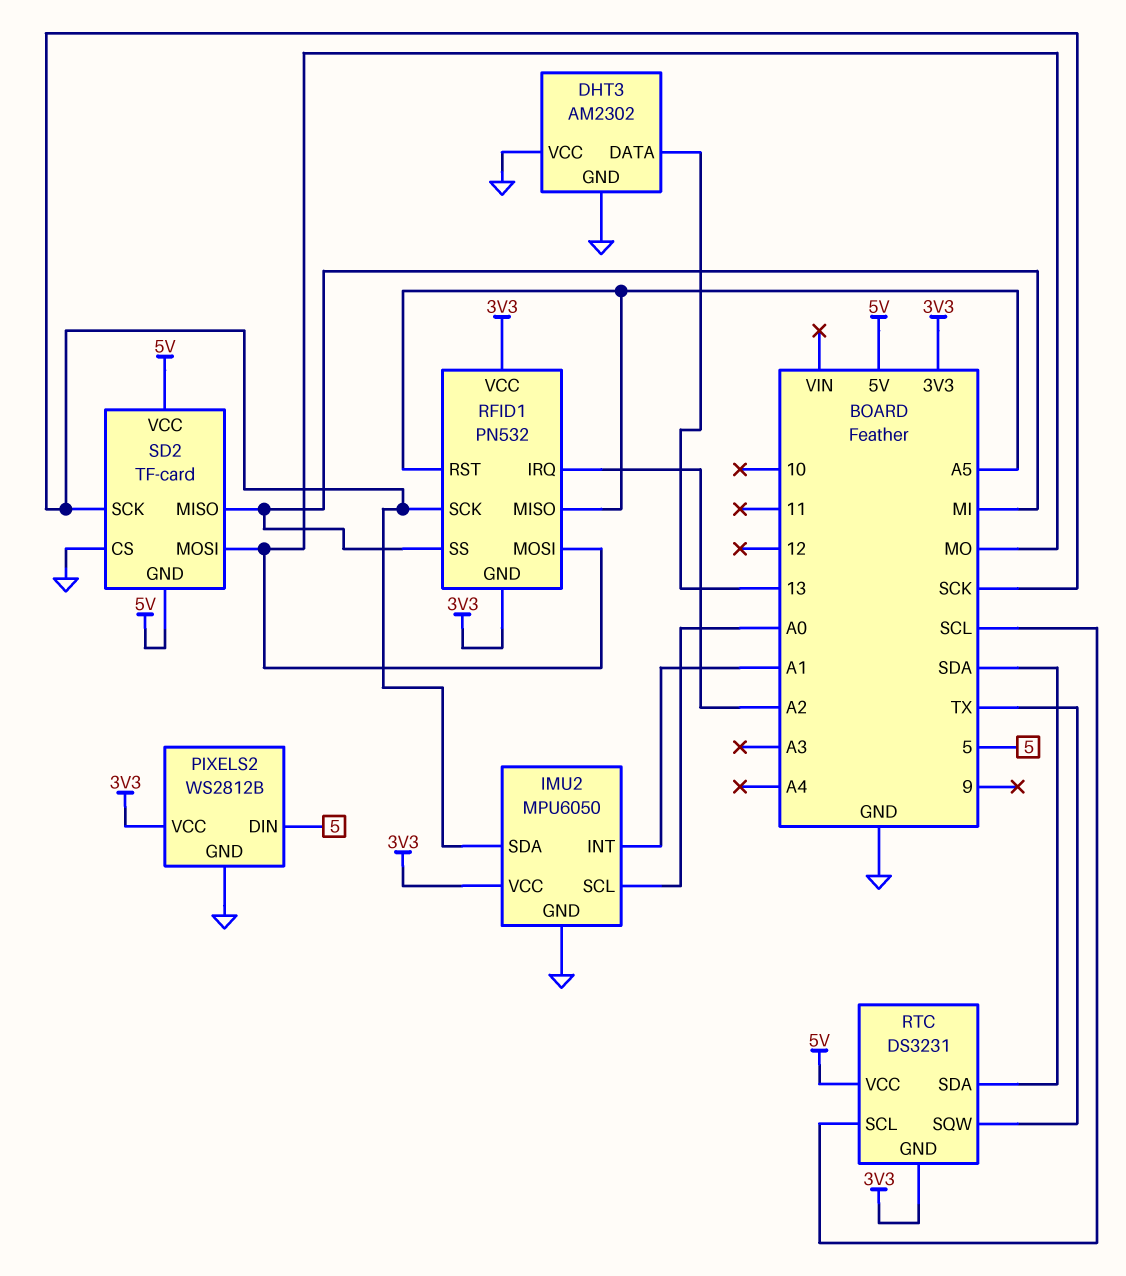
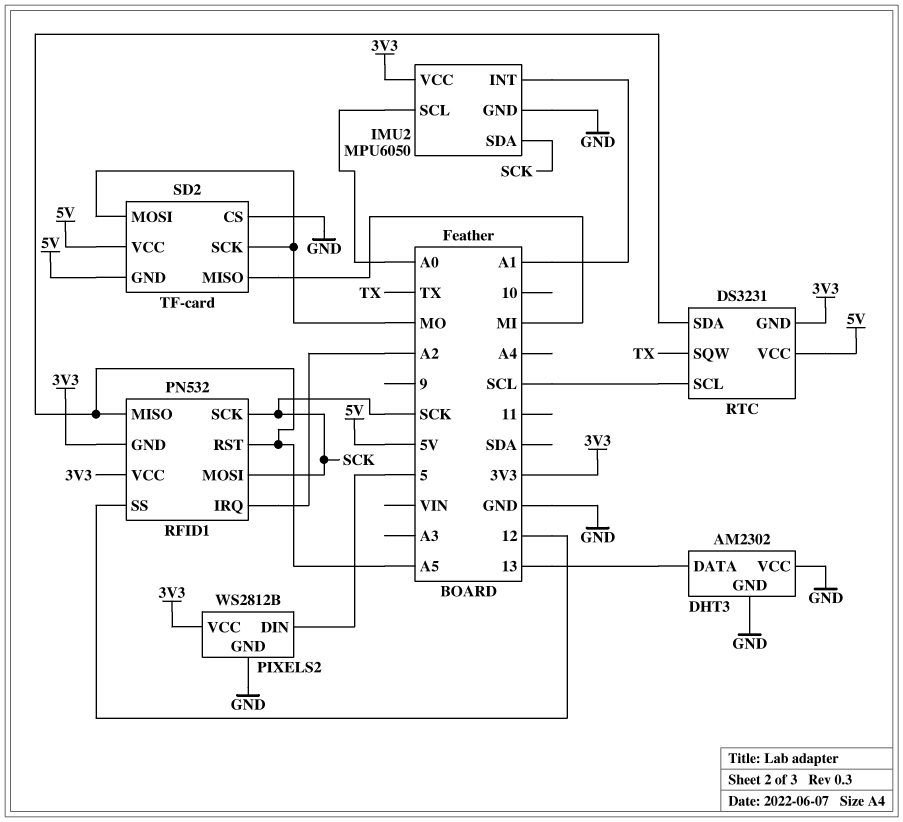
RFID1 pin MOSI: MO -> SCK
RFID1 pin SS: MI -> 12
RTC pin SDA: SDA -> A5
SD2 pin SCK: SCK -> MO

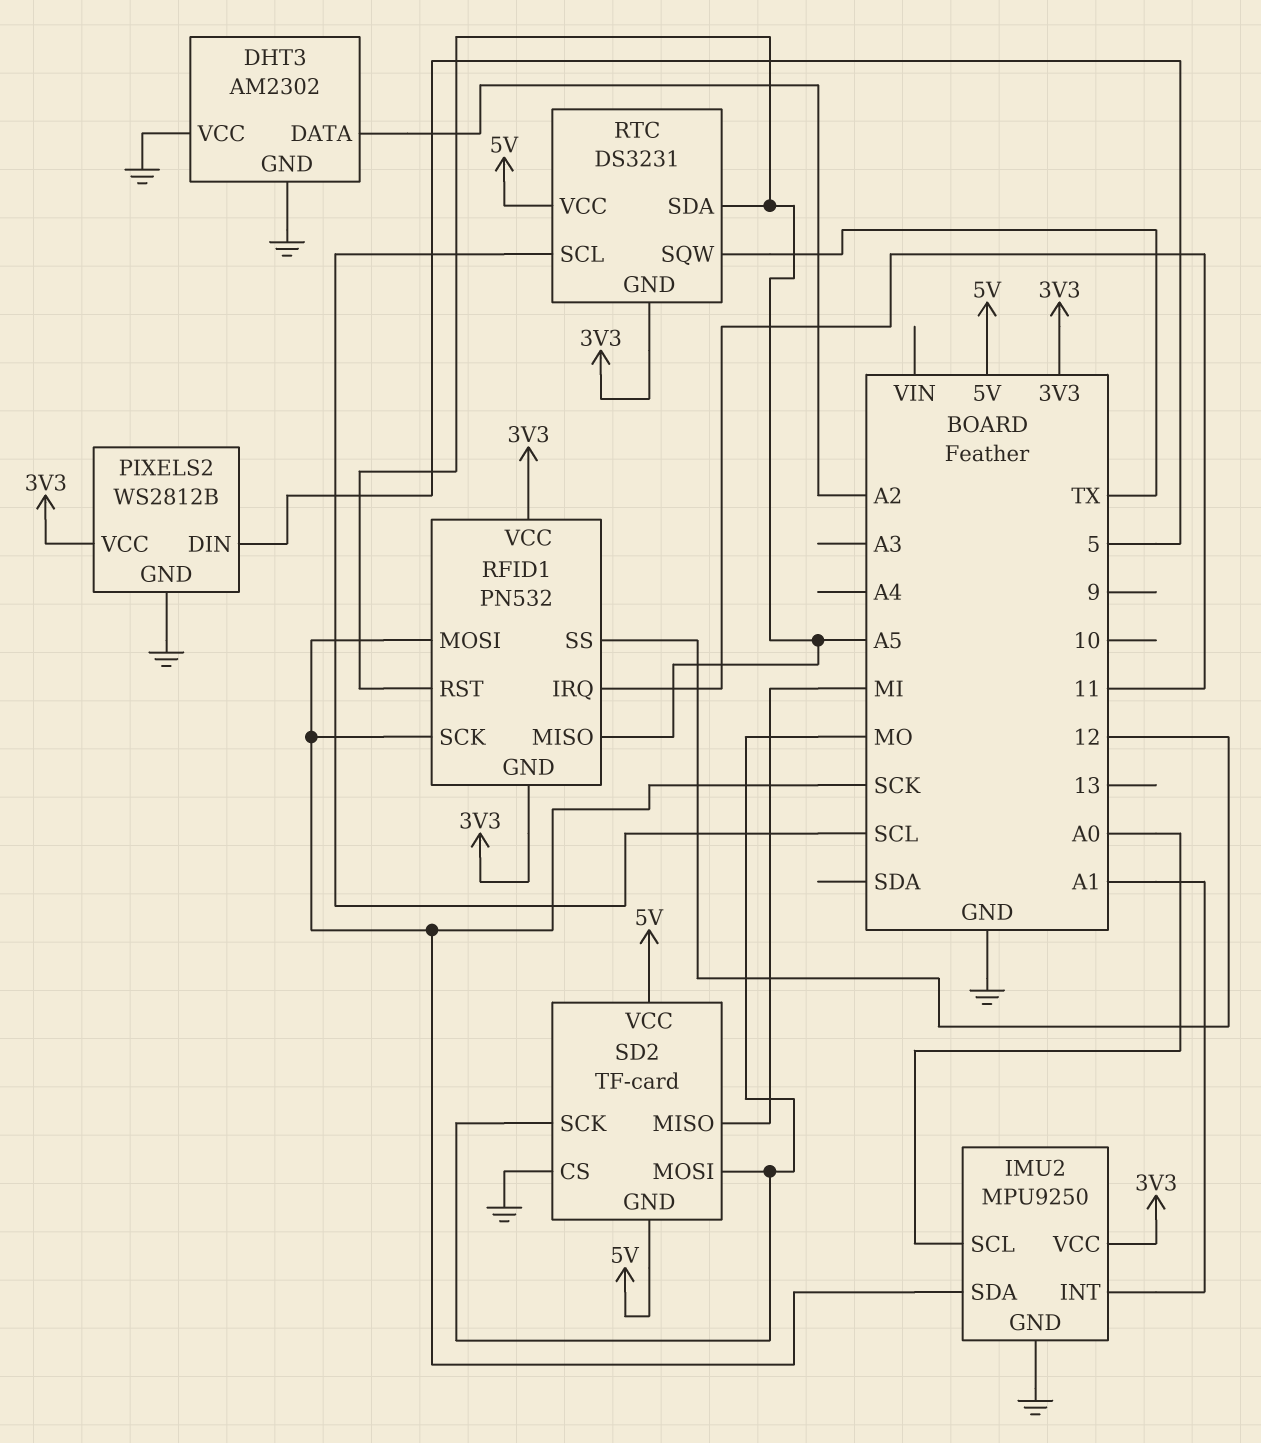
DHT3 pin DATA: 13 -> A2
IMU2: MPU6050 -> MPU9250
RFID1 pin IRQ: A2 -> 11

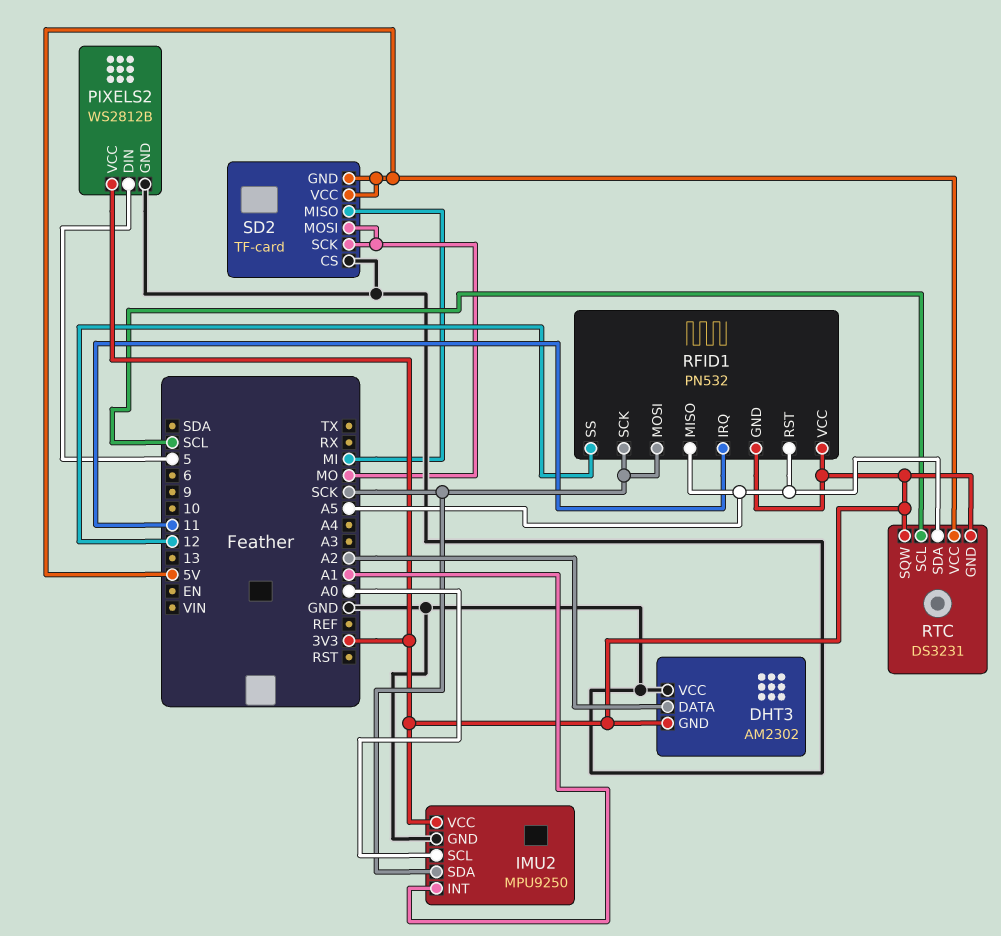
DHT3 pin GND: GND -> 3V3
RTC pin SQW: TX -> 3V3

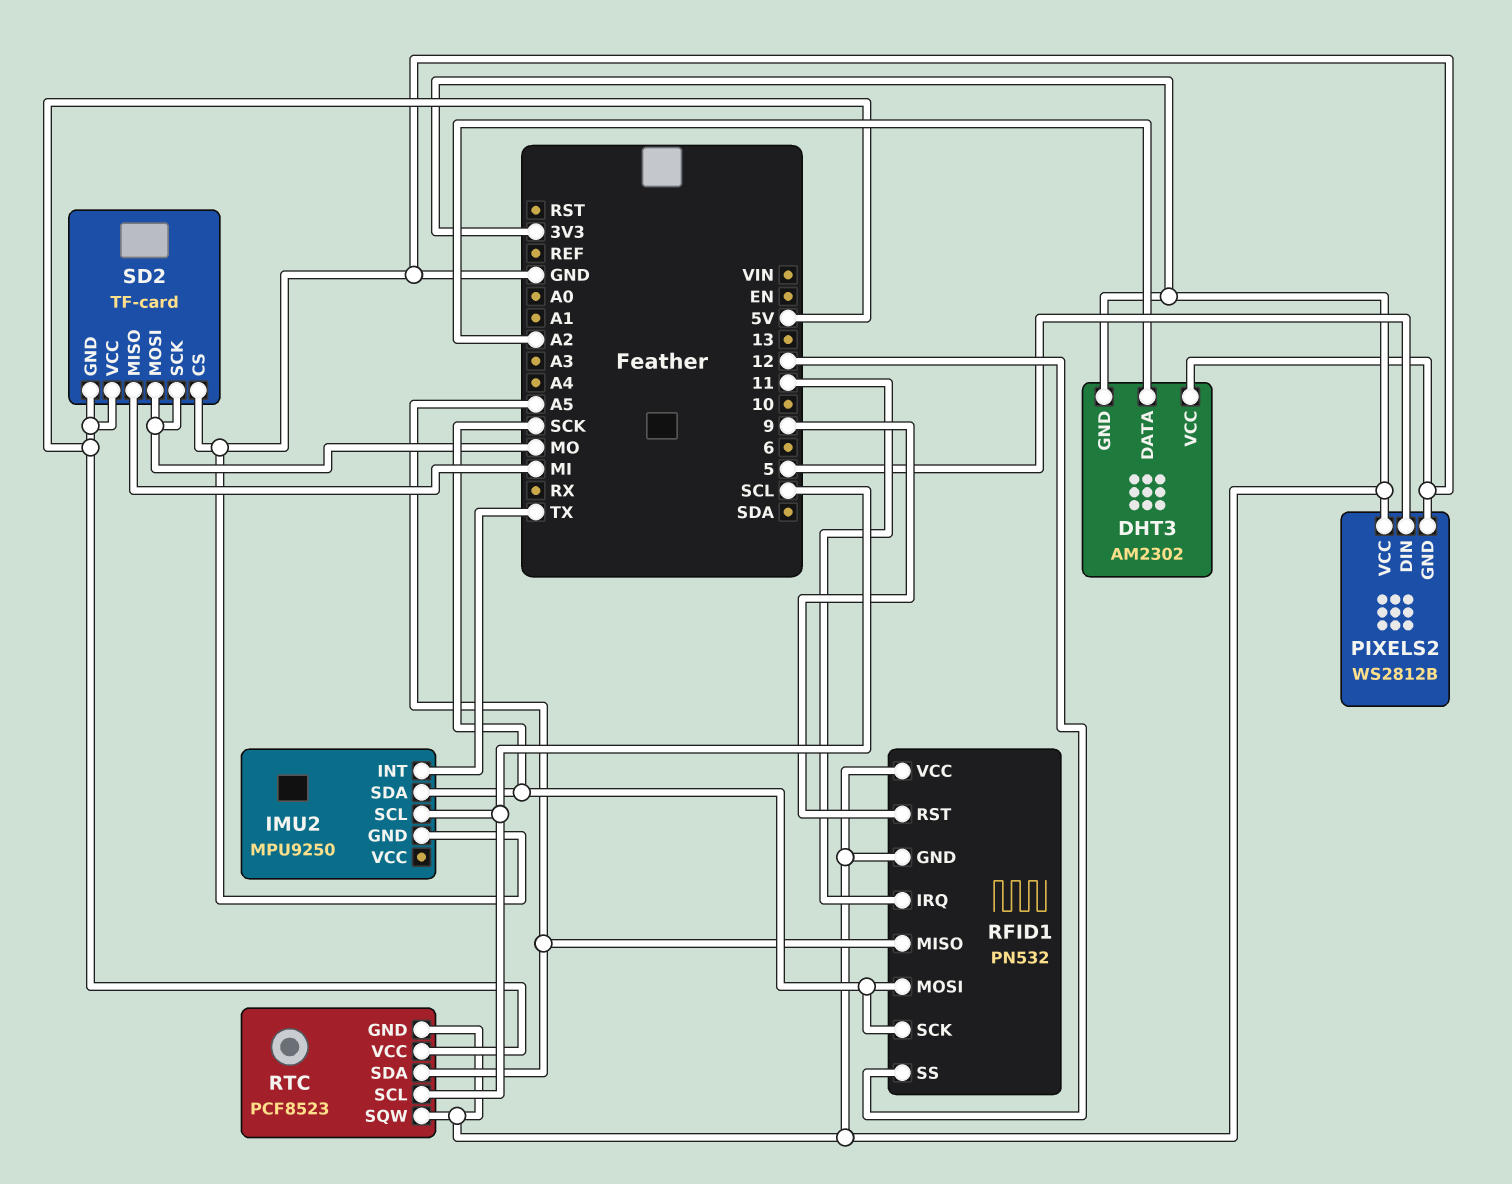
IMU2 pin INT: A1 -> TX
IMU2 pin SCL: A0 -> SCL
IMU2 pin VCC: 3V3 -> none
RFID1 pin RST: A5 -> 9
RTC: DS3231 -> PCF8523

